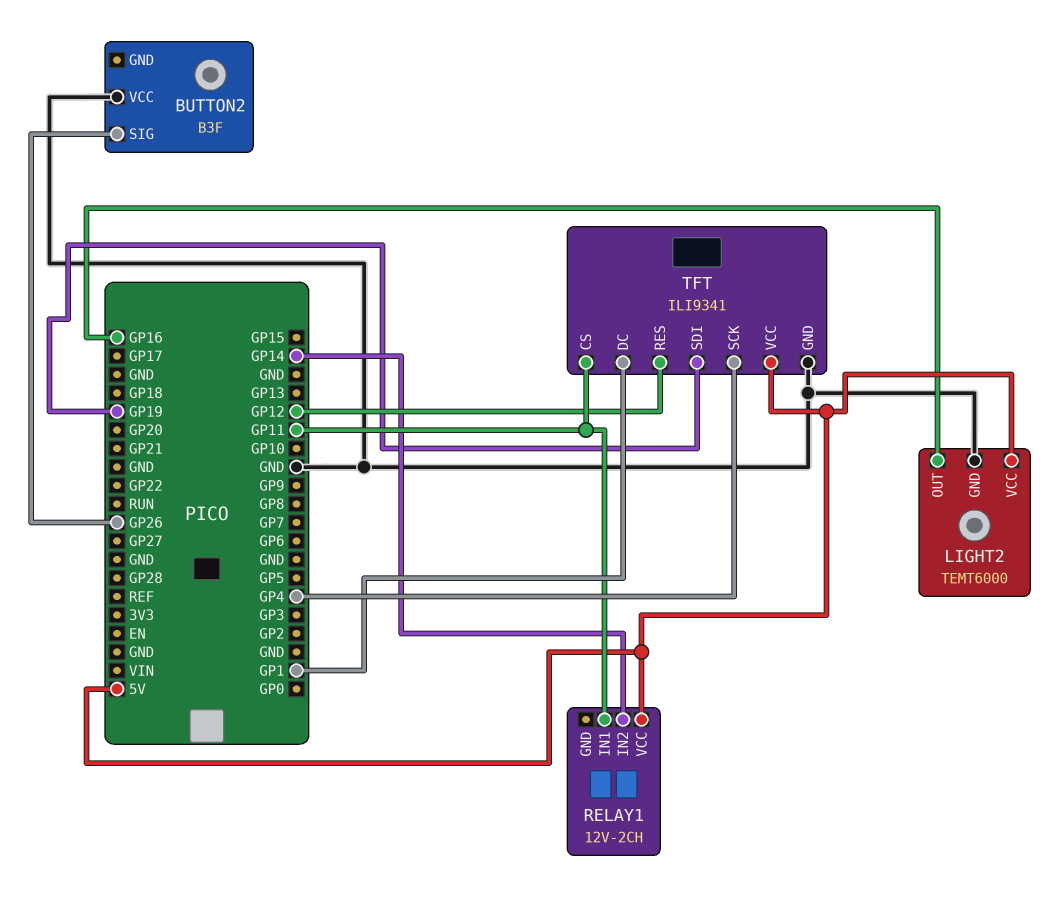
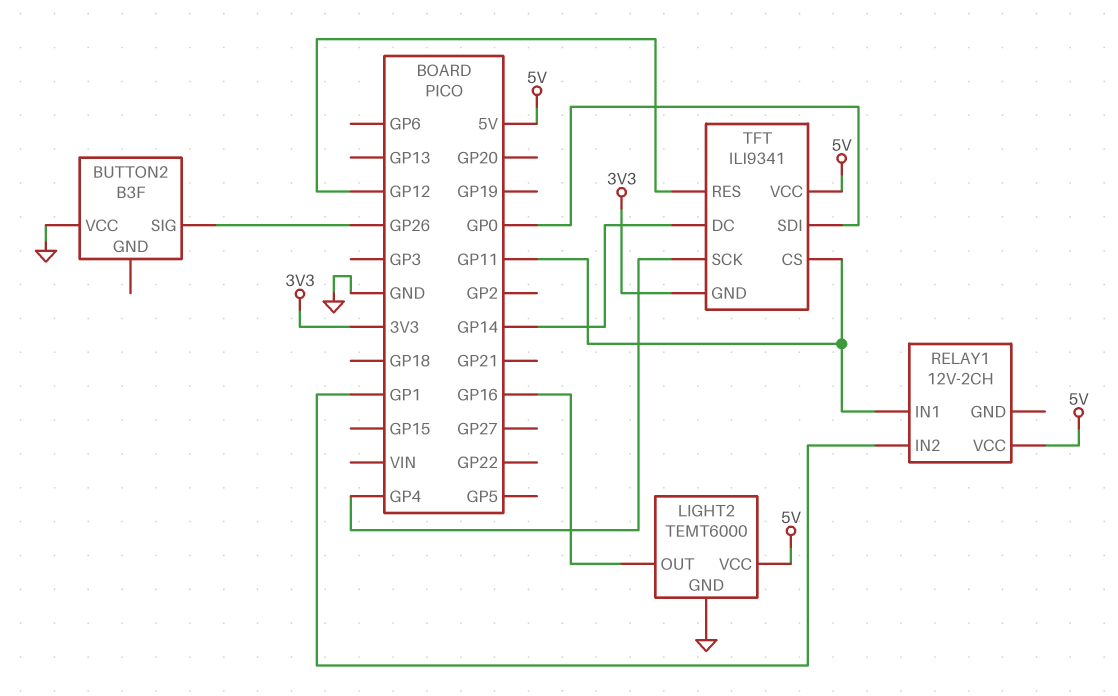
RELAY1 pin IN2: GP14 -> GP1
TFT pin DC: GP1 -> GP14
TFT pin GND: GND -> 3V3
TFT pin SDI: GP19 -> GP0

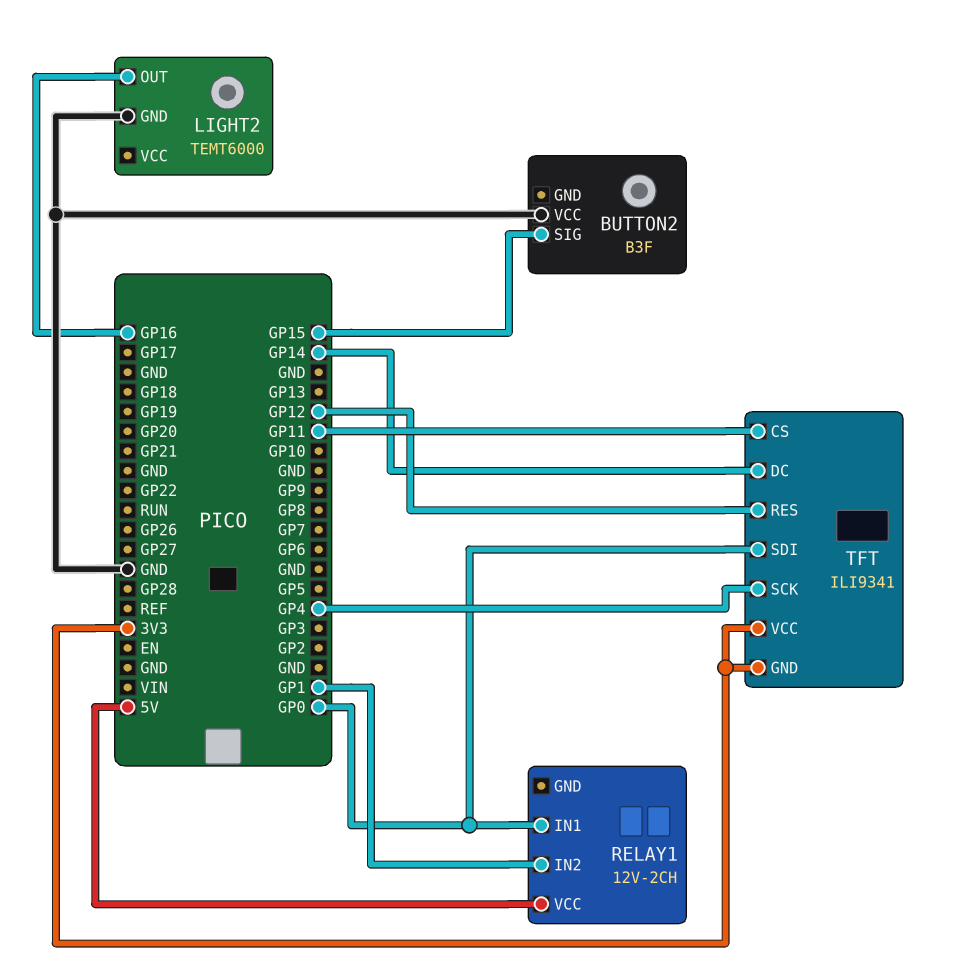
BUTTON2 pin SIG: GP26 -> GP15
LIGHT2 pin VCC: 5V -> none
RELAY1 pin IN1: GP11 -> GP0
TFT pin VCC: 5V -> 3V3

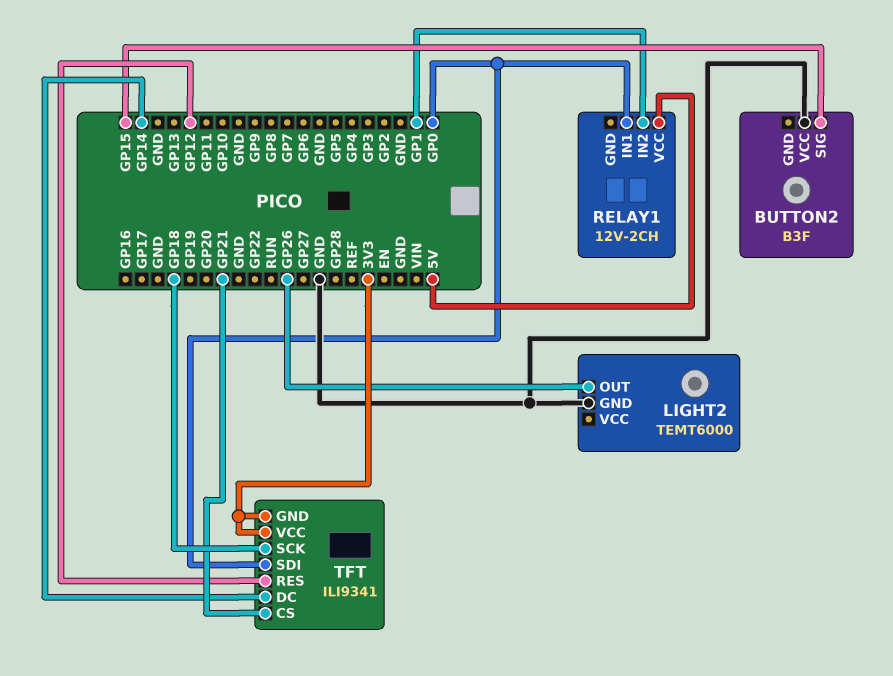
LIGHT2 pin OUT: GP16 -> GP26
TFT pin CS: GP11 -> GP21
TFT pin SCK: GP4 -> GP18

